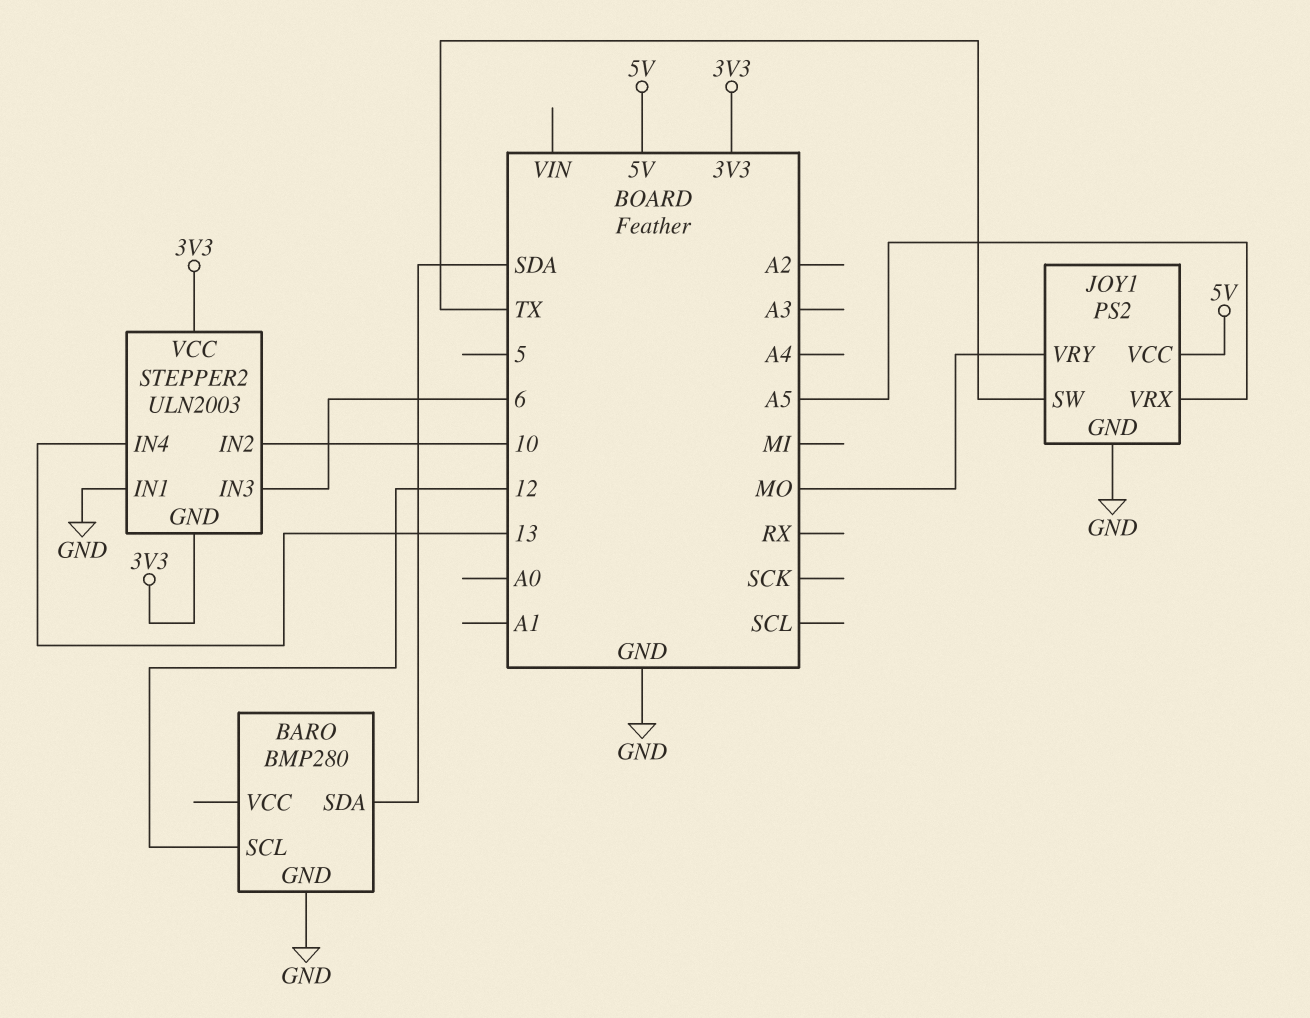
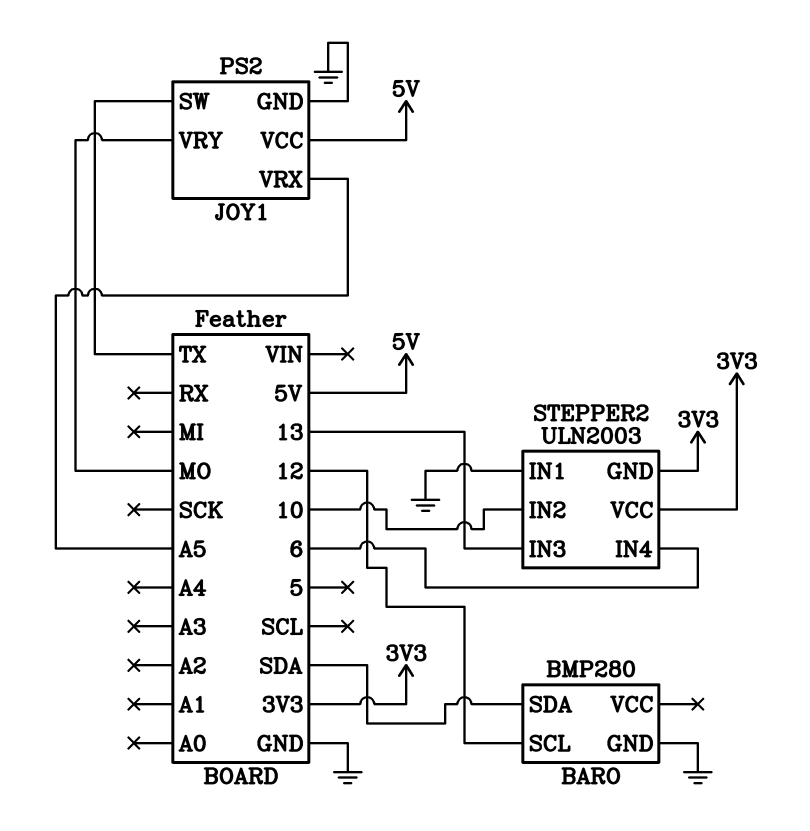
STEPPER2 pin IN3: 6 -> 13
STEPPER2 pin IN4: 13 -> 6

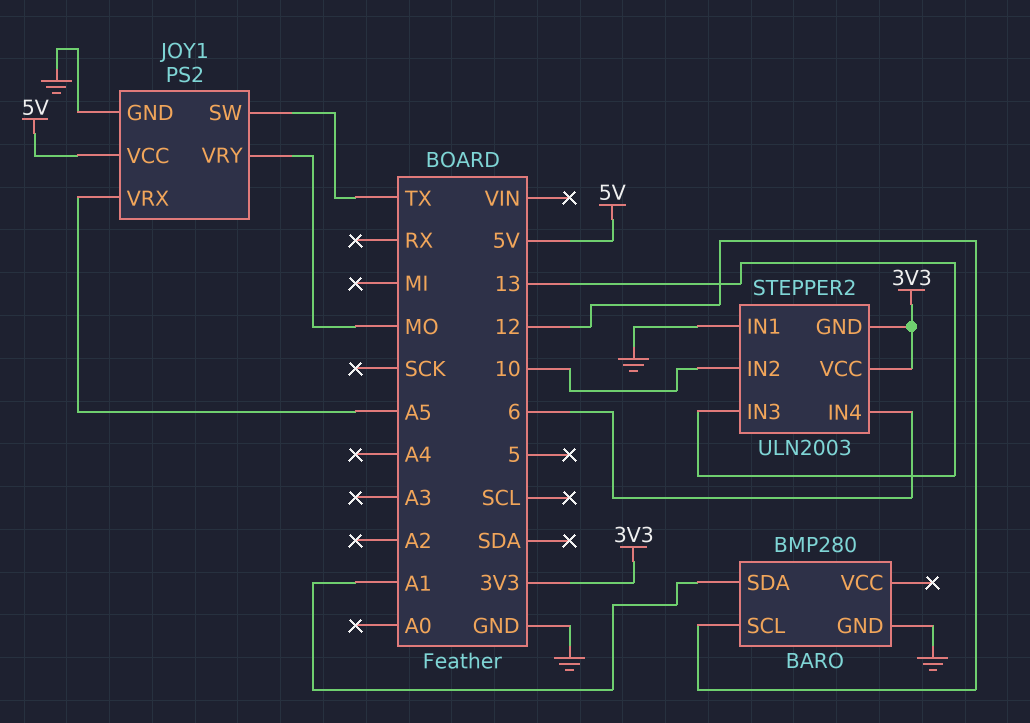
BARO pin SDA: SDA -> A1

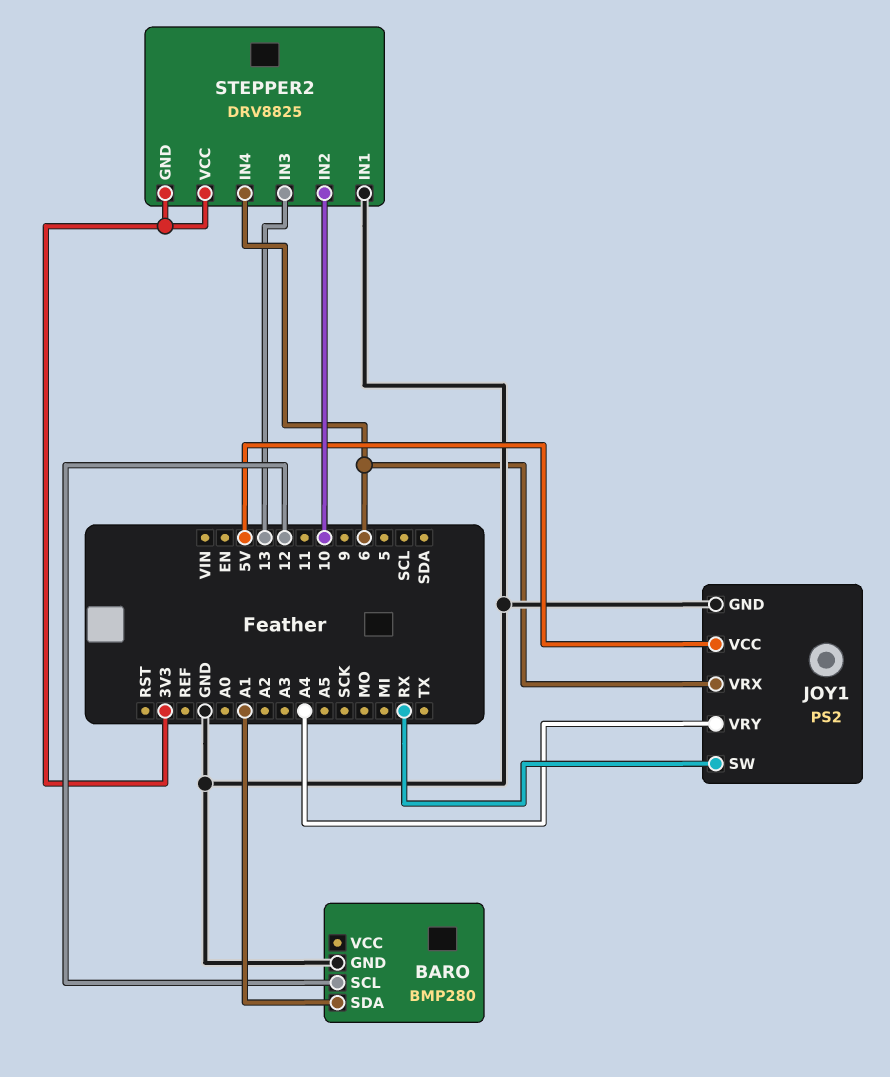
JOY1 pin SW: TX -> RX
JOY1 pin VRX: A5 -> 6
JOY1 pin VRY: MO -> A4
STEPPER2: ULN2003 -> DRV8825

